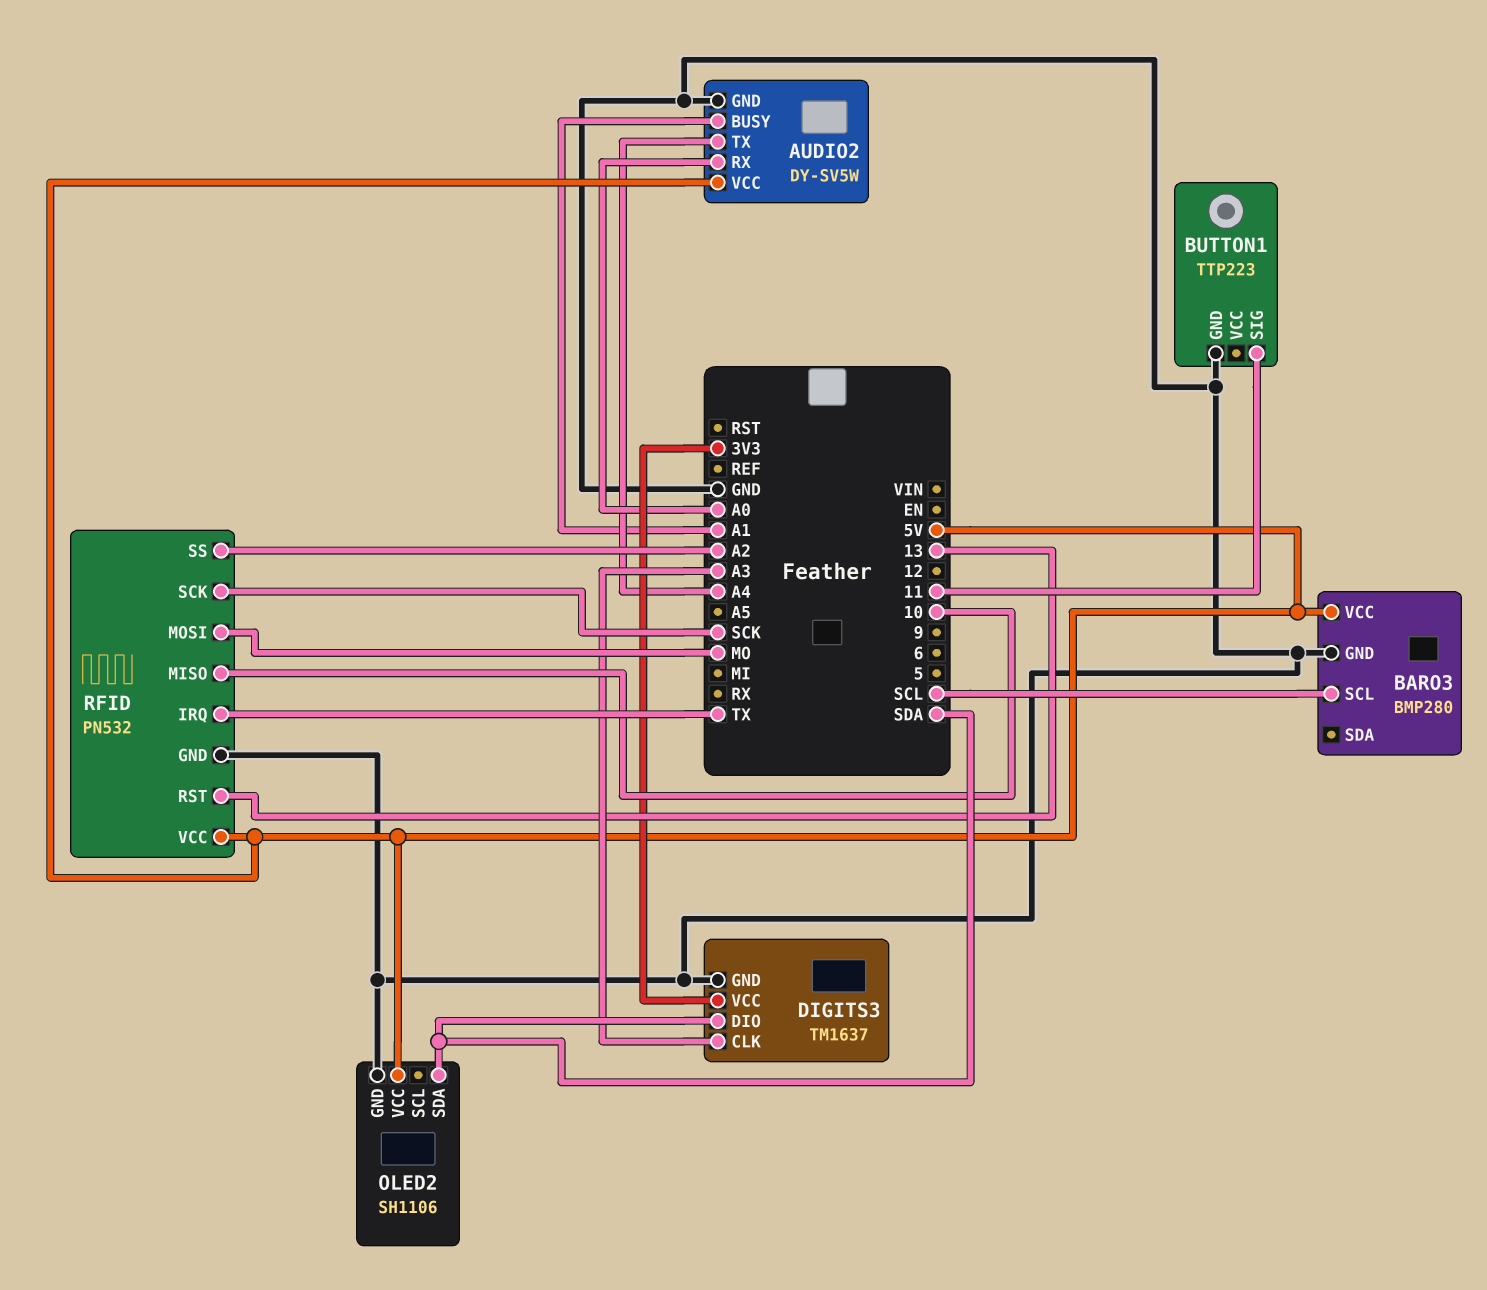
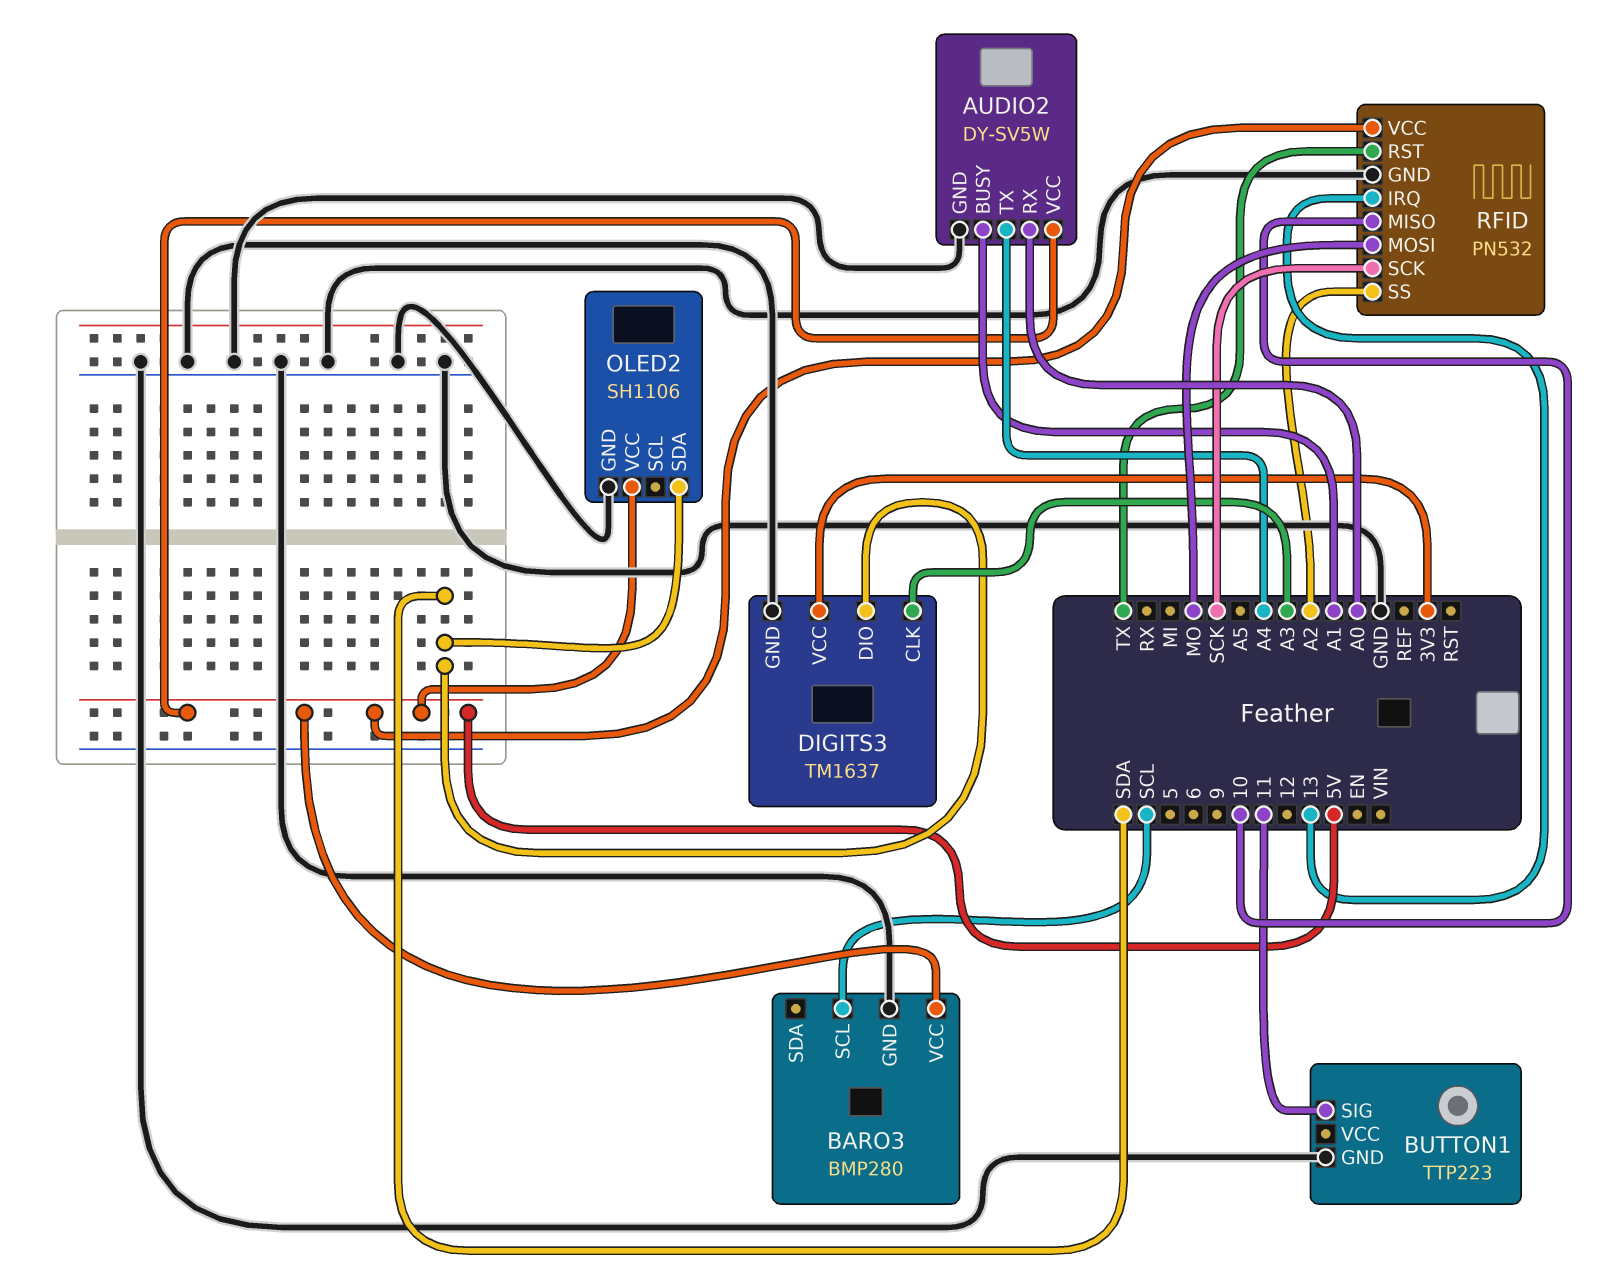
RFID pin IRQ: TX -> 13
RFID pin RST: 13 -> TX

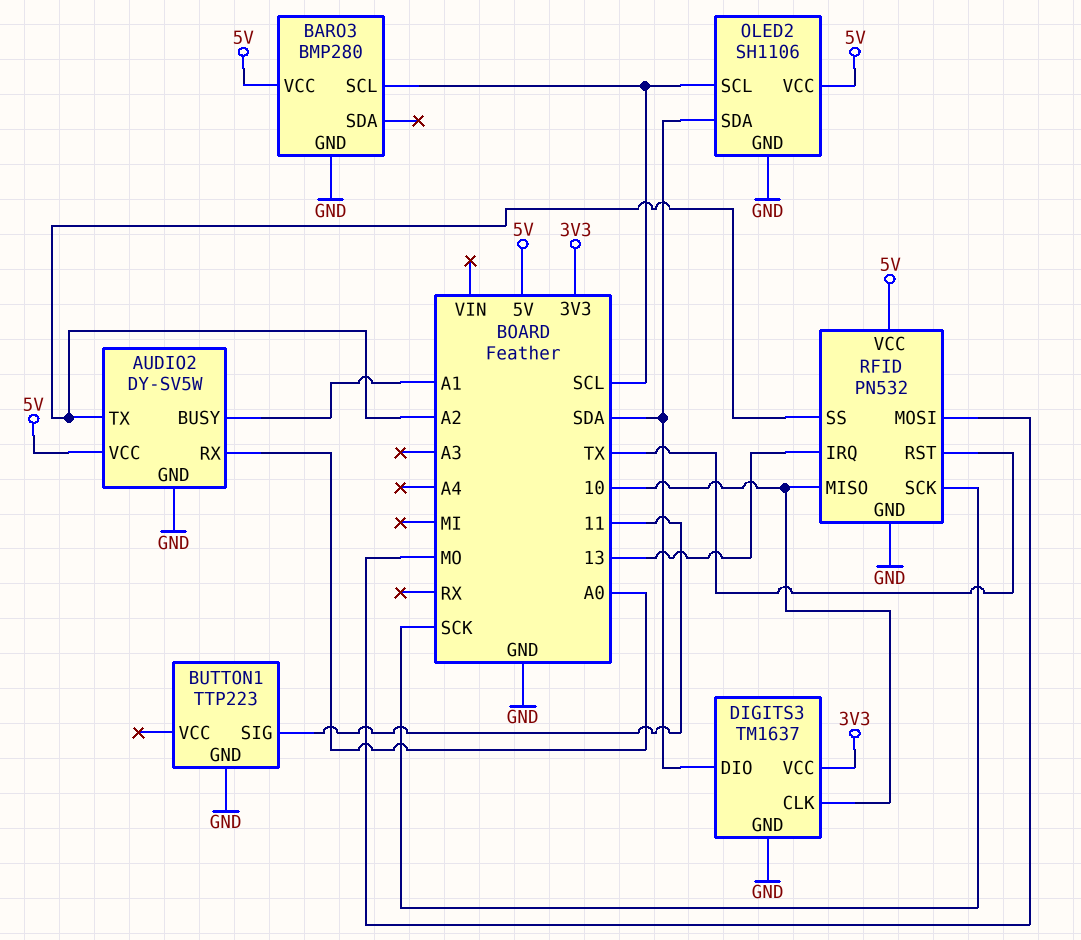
AUDIO2 pin TX: A4 -> A2
DIGITS3 pin CLK: A3 -> 10
OLED2 pin SCL: none -> SCL

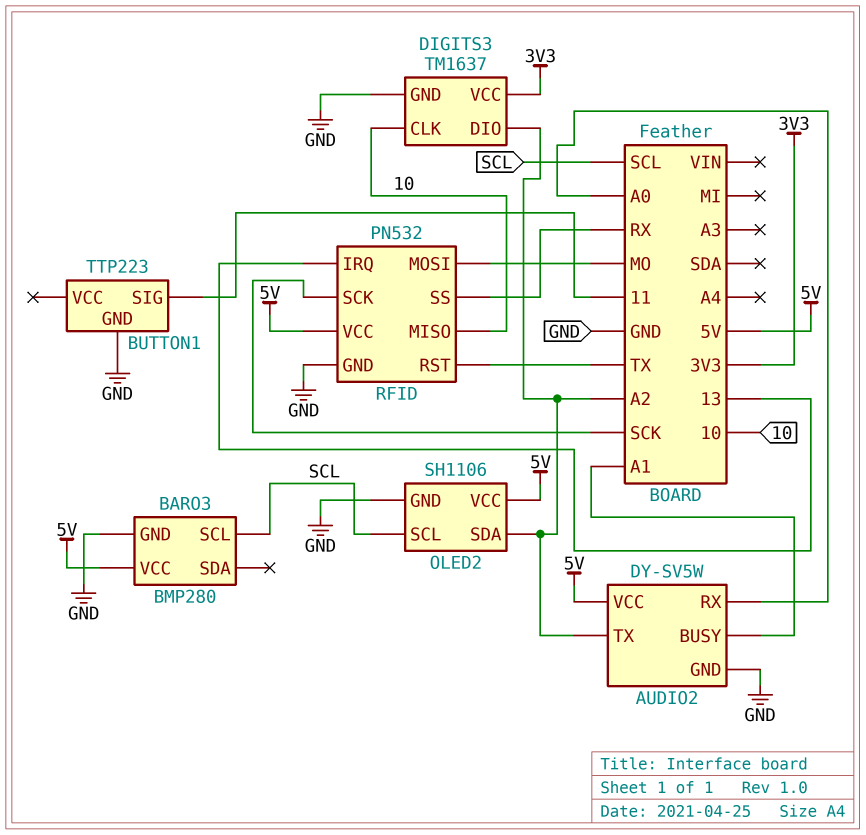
DIGITS3 pin DIO: SDA -> A2
OLED2 pin SDA: SDA -> A2
RFID pin SS: A2 -> RX

